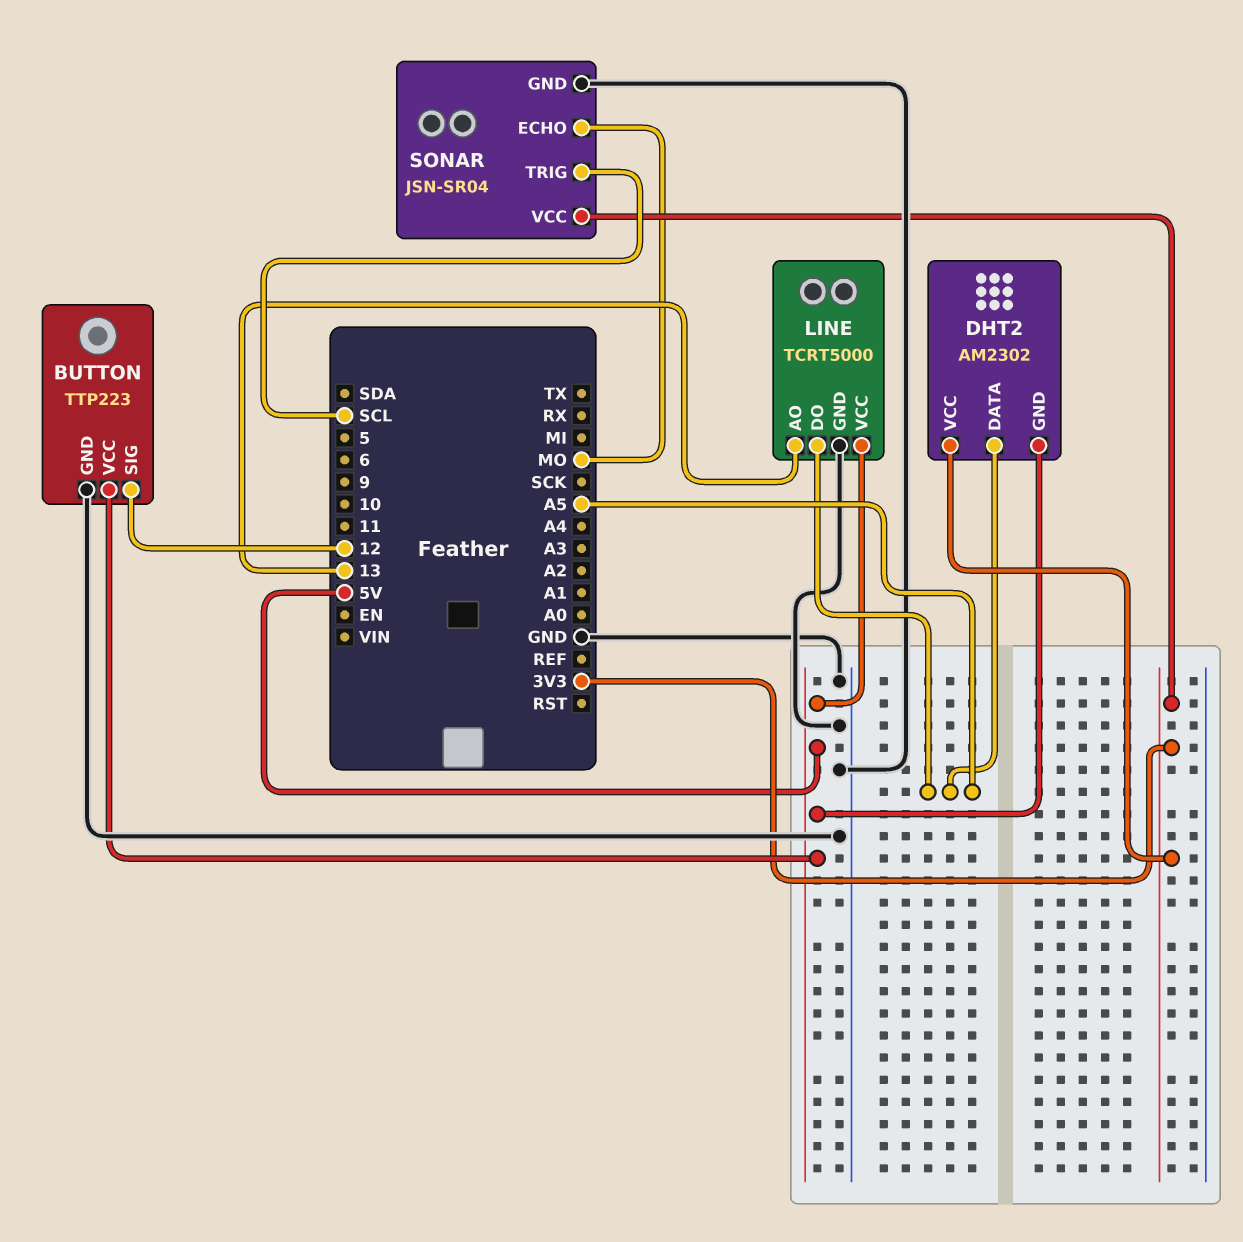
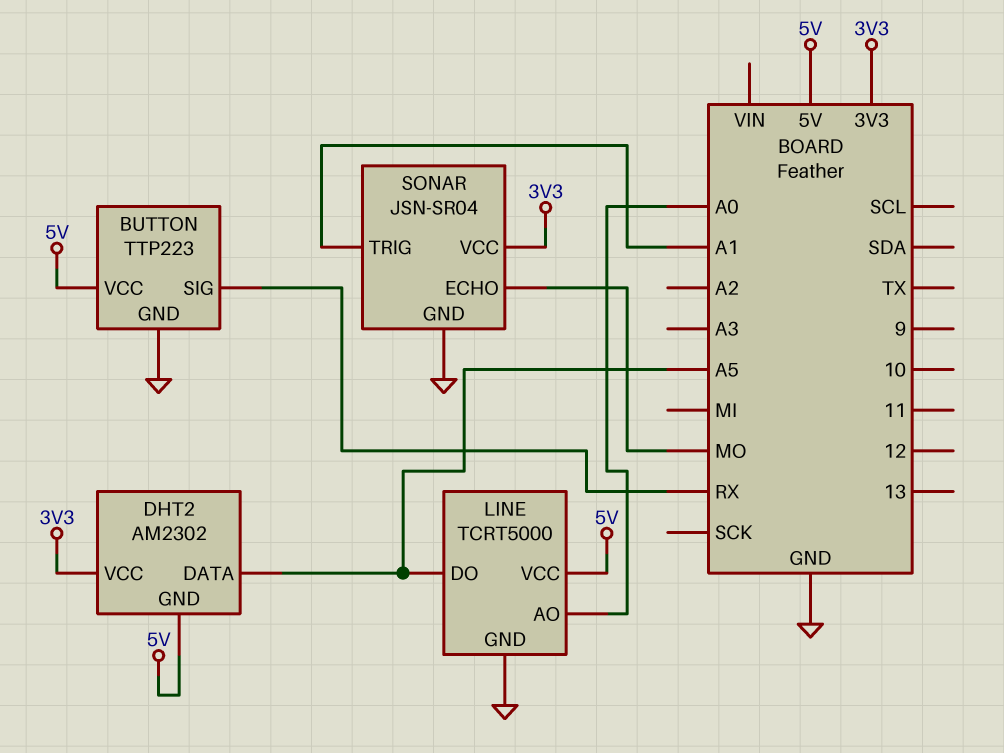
BUTTON pin SIG: 12 -> RX
LINE pin AO: 13 -> A0
SONAR pin TRIG: SCL -> A1

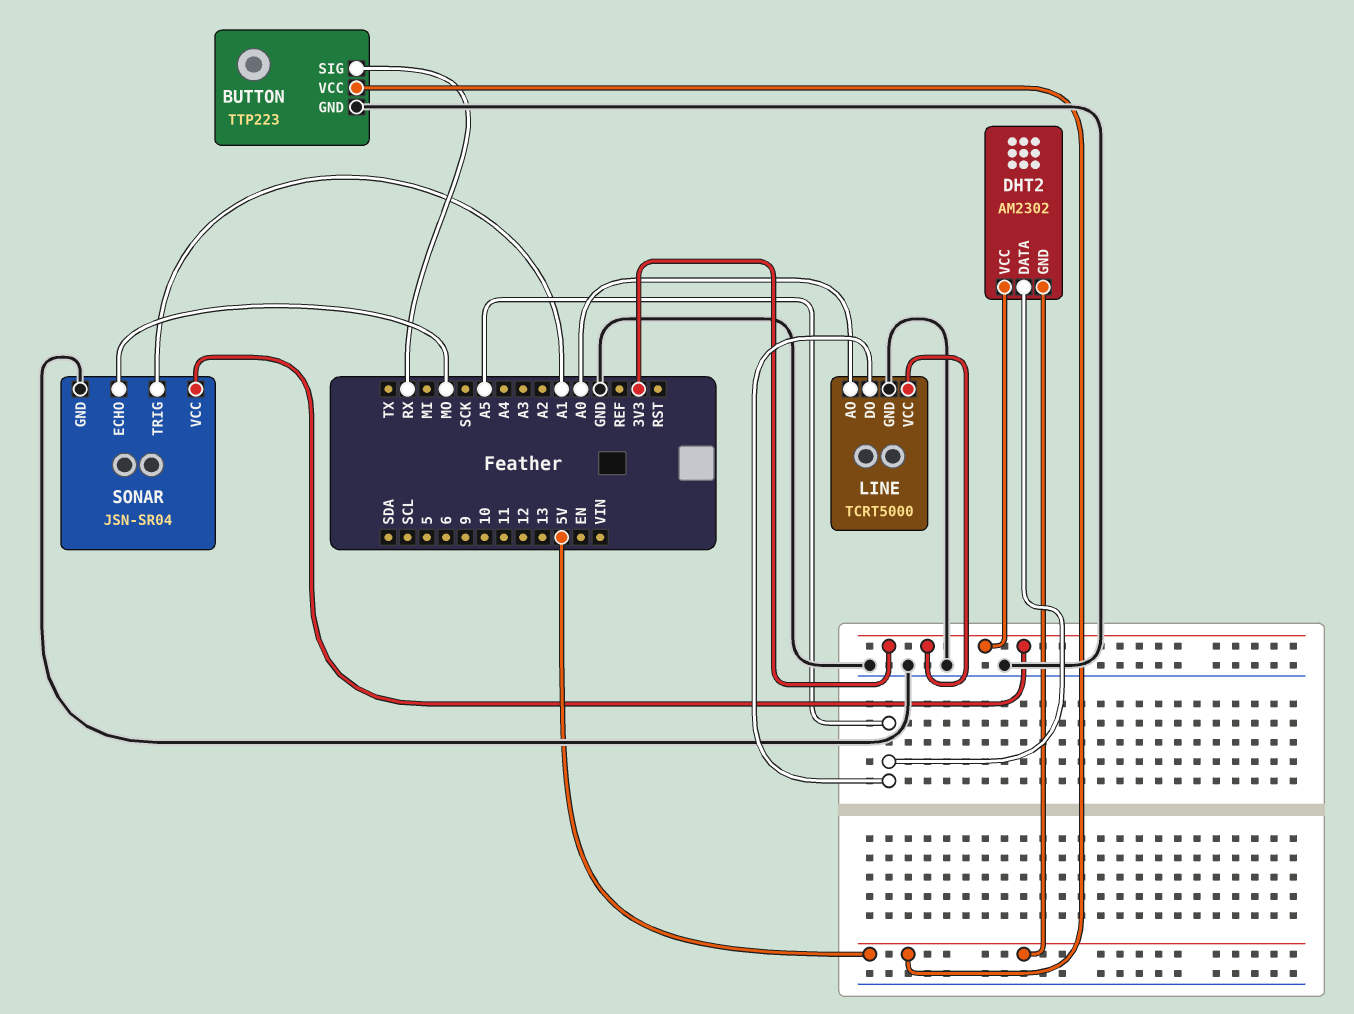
LINE pin VCC: 5V -> 3V3

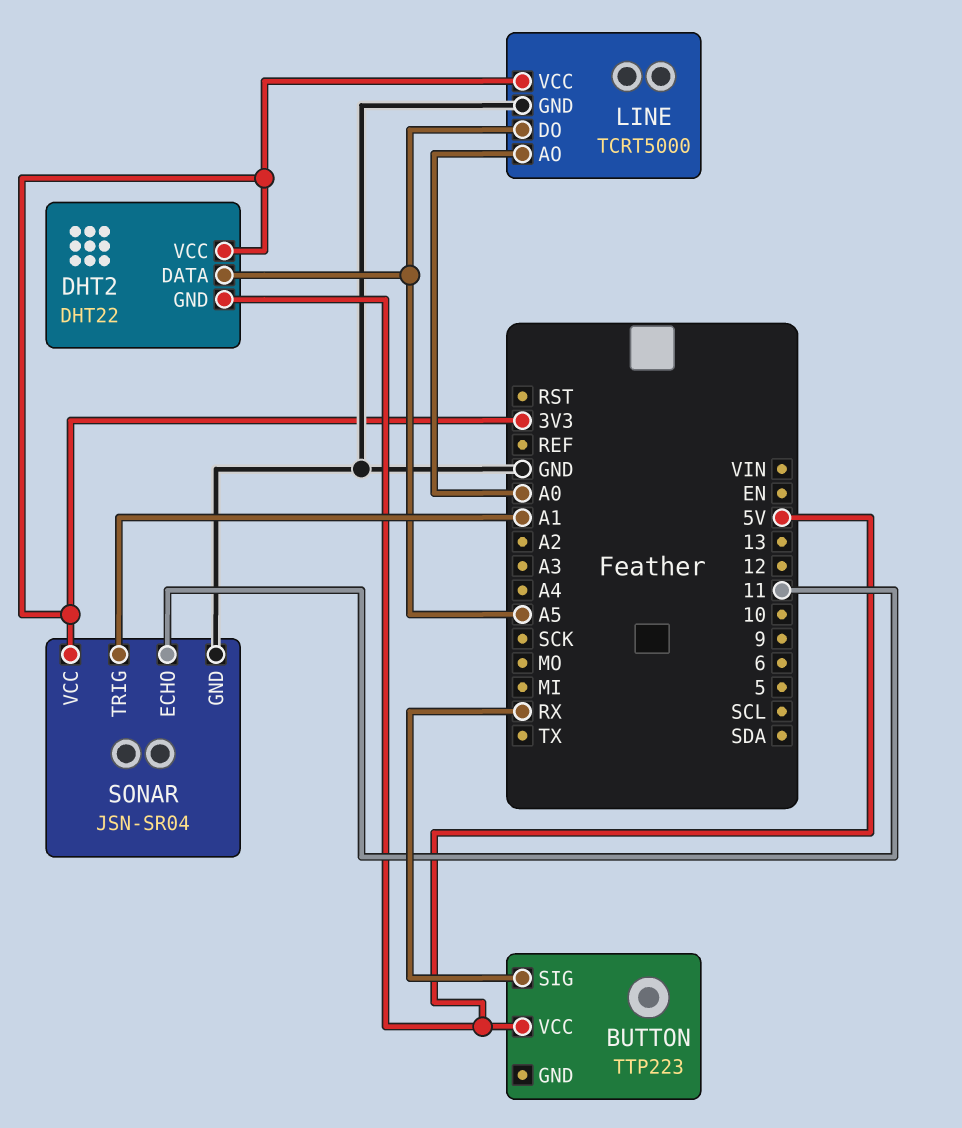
BUTTON pin GND: GND -> none
DHT2: AM2302 -> DHT22
SONAR pin ECHO: MO -> 11

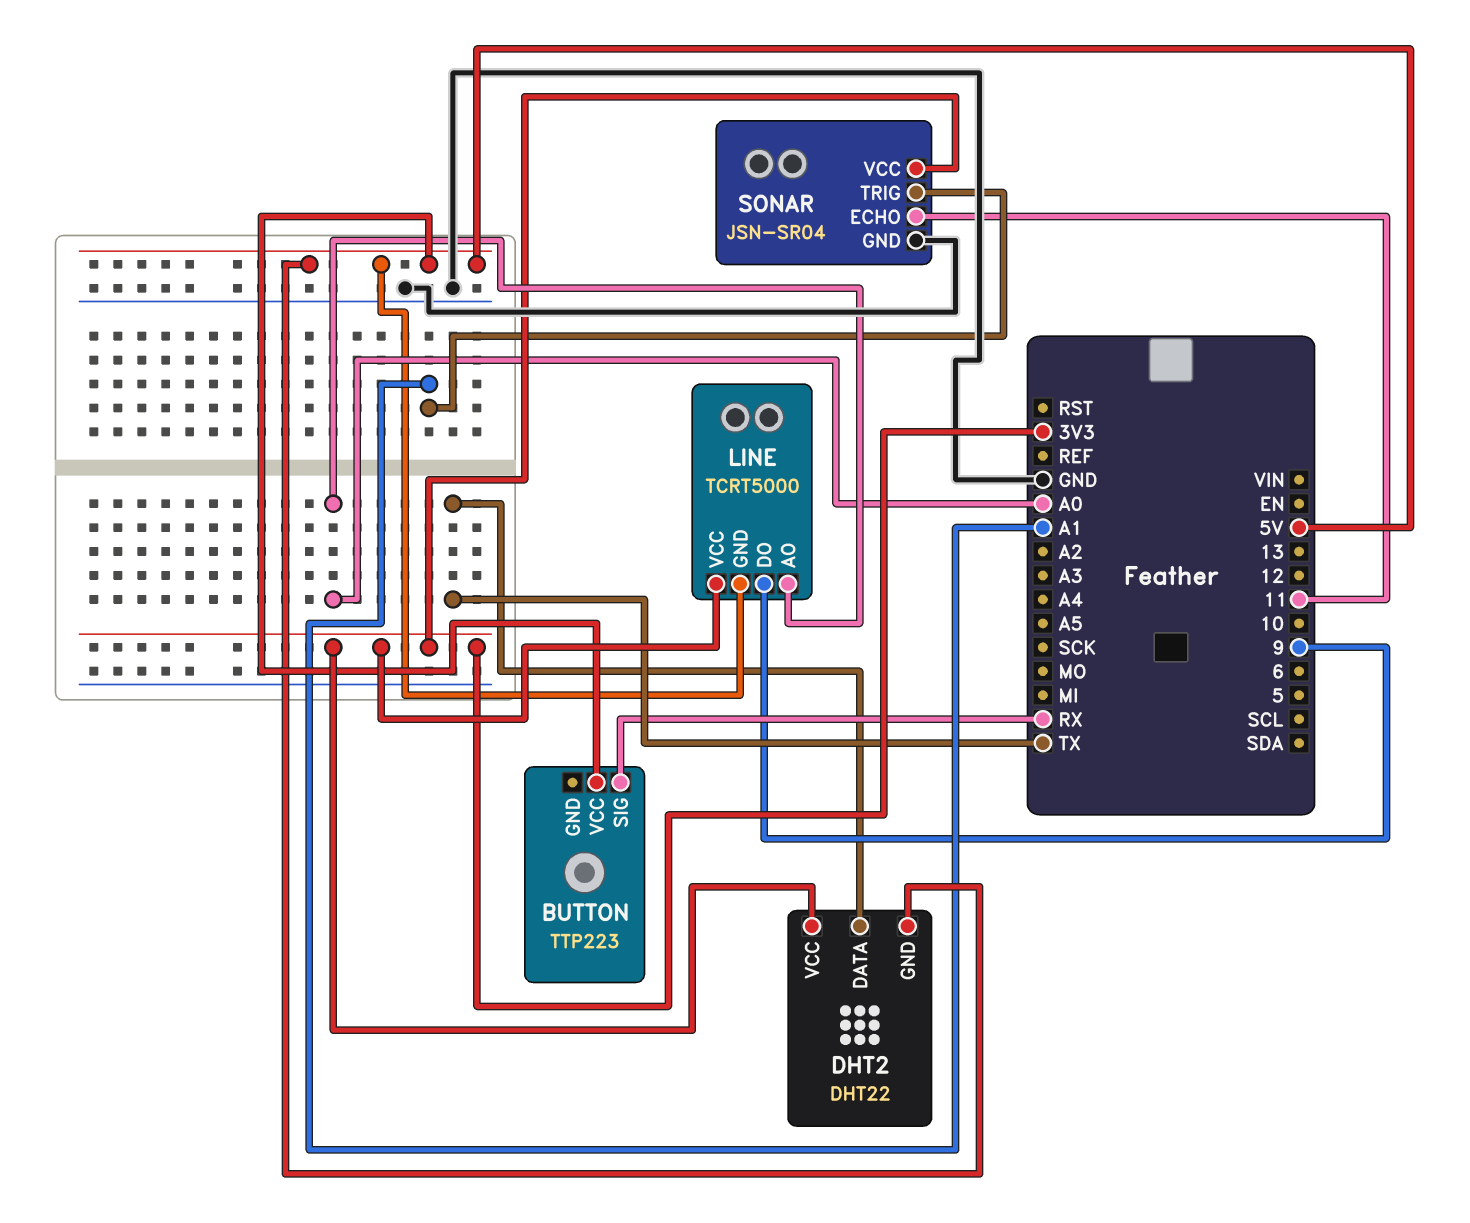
DHT2 pin DATA: A5 -> TX
LINE pin DO: A5 -> 9
LINE pin GND: GND -> 5V

